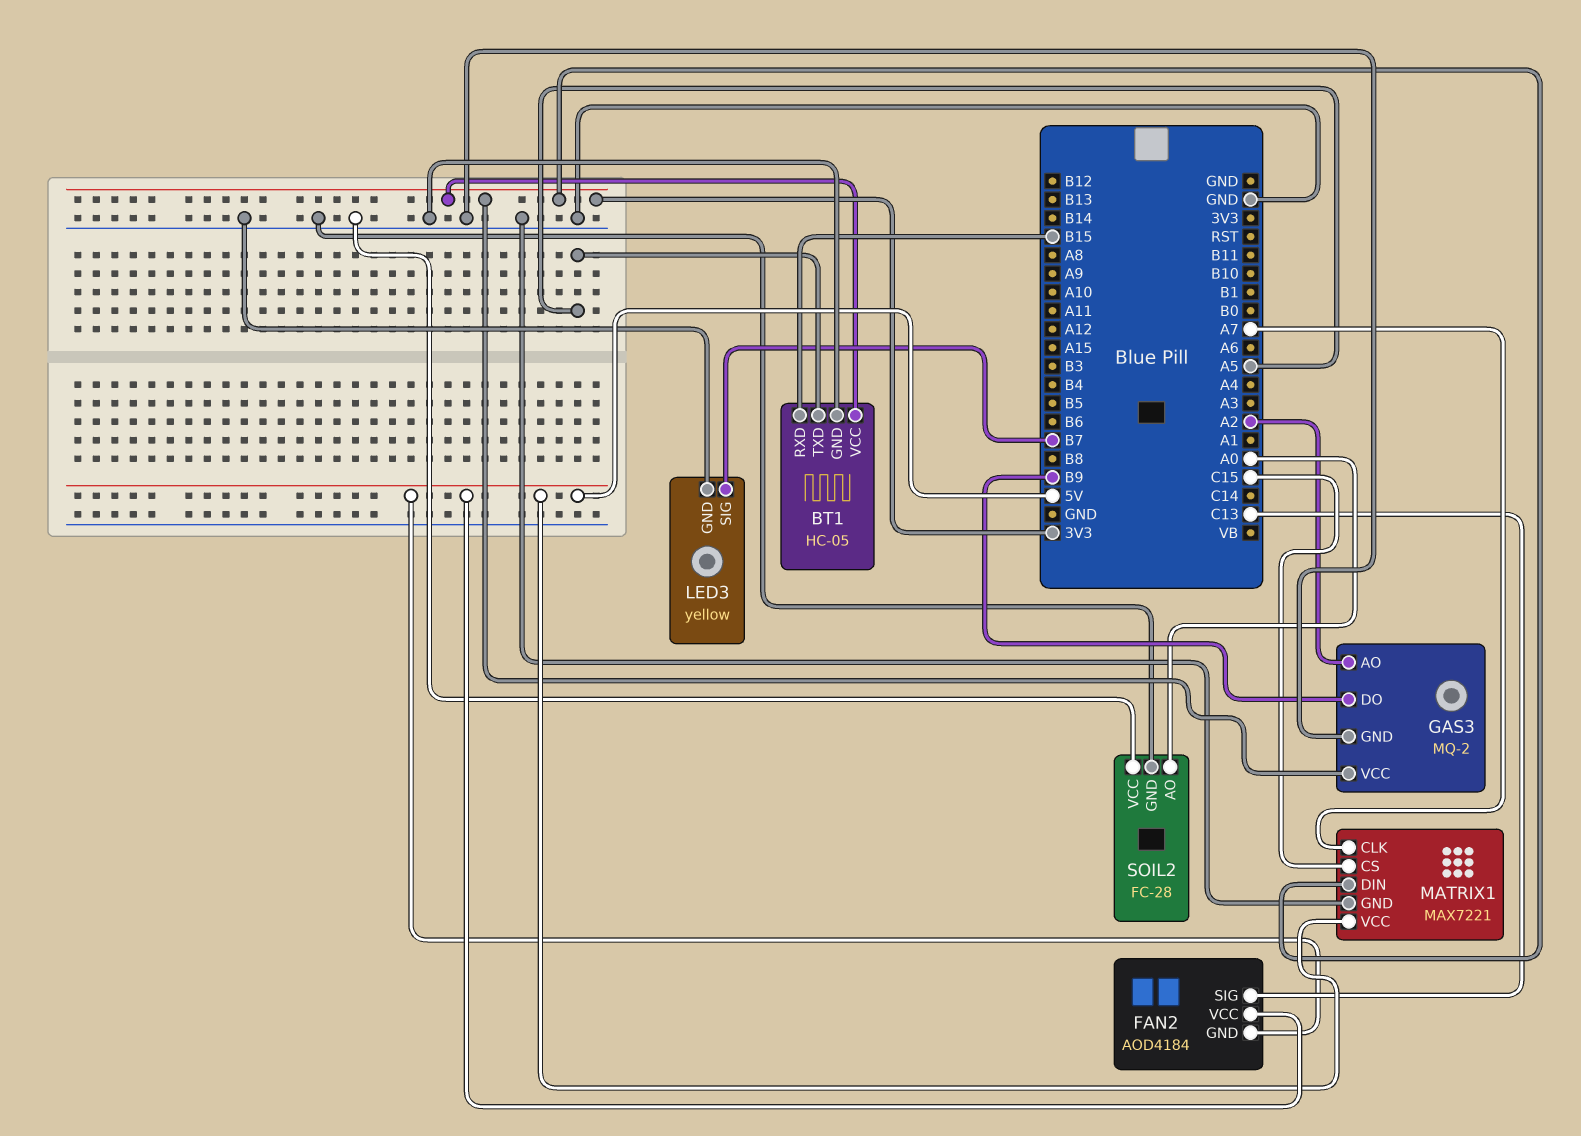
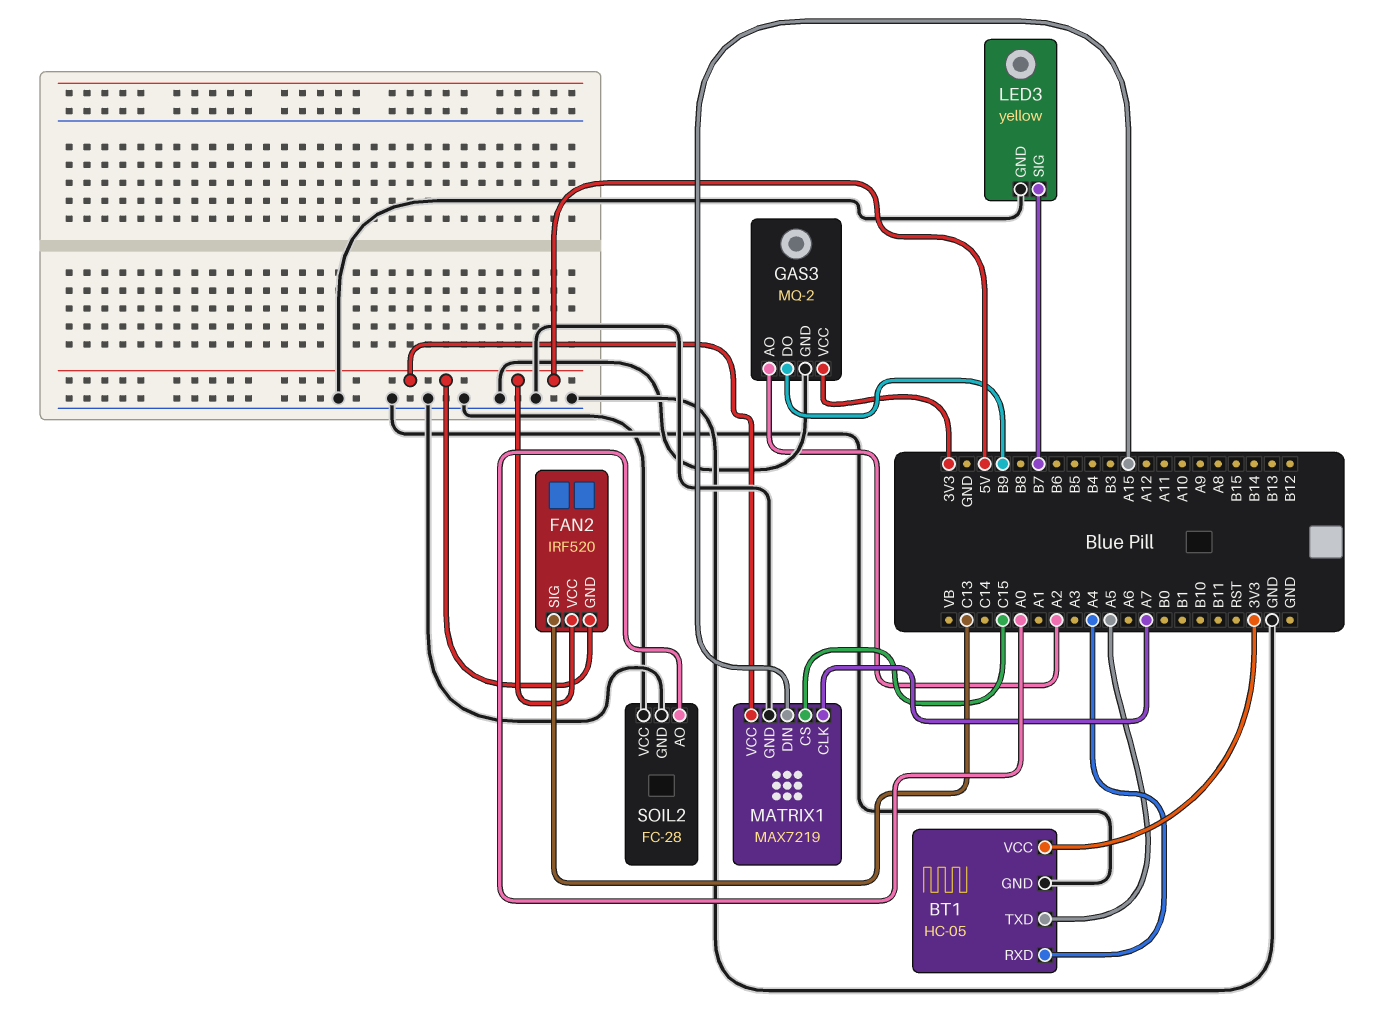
BT1 pin RXD: B15 -> A4
FAN2: AOD4184 -> IRF520
MATRIX1: MAX7221 -> MAX7219
MATRIX1 pin DIN: 3V3 -> A15

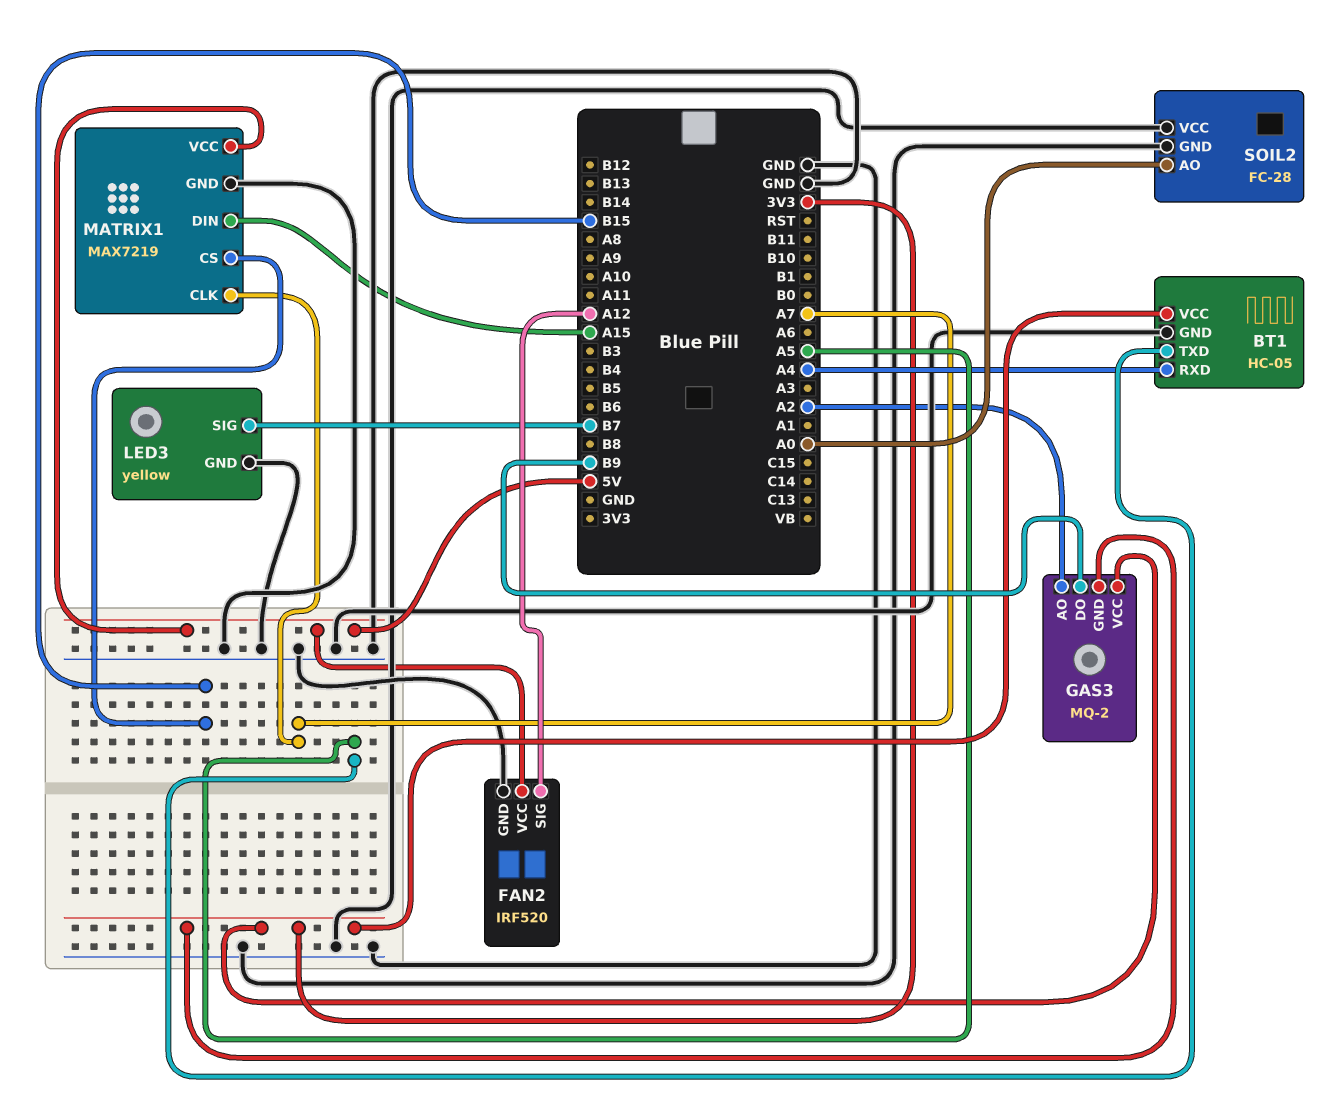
FAN2 pin GND: 5V -> GND
FAN2 pin SIG: C13 -> A12
GAS3 pin GND: GND -> 3V3
MATRIX1 pin CS: C15 -> B15

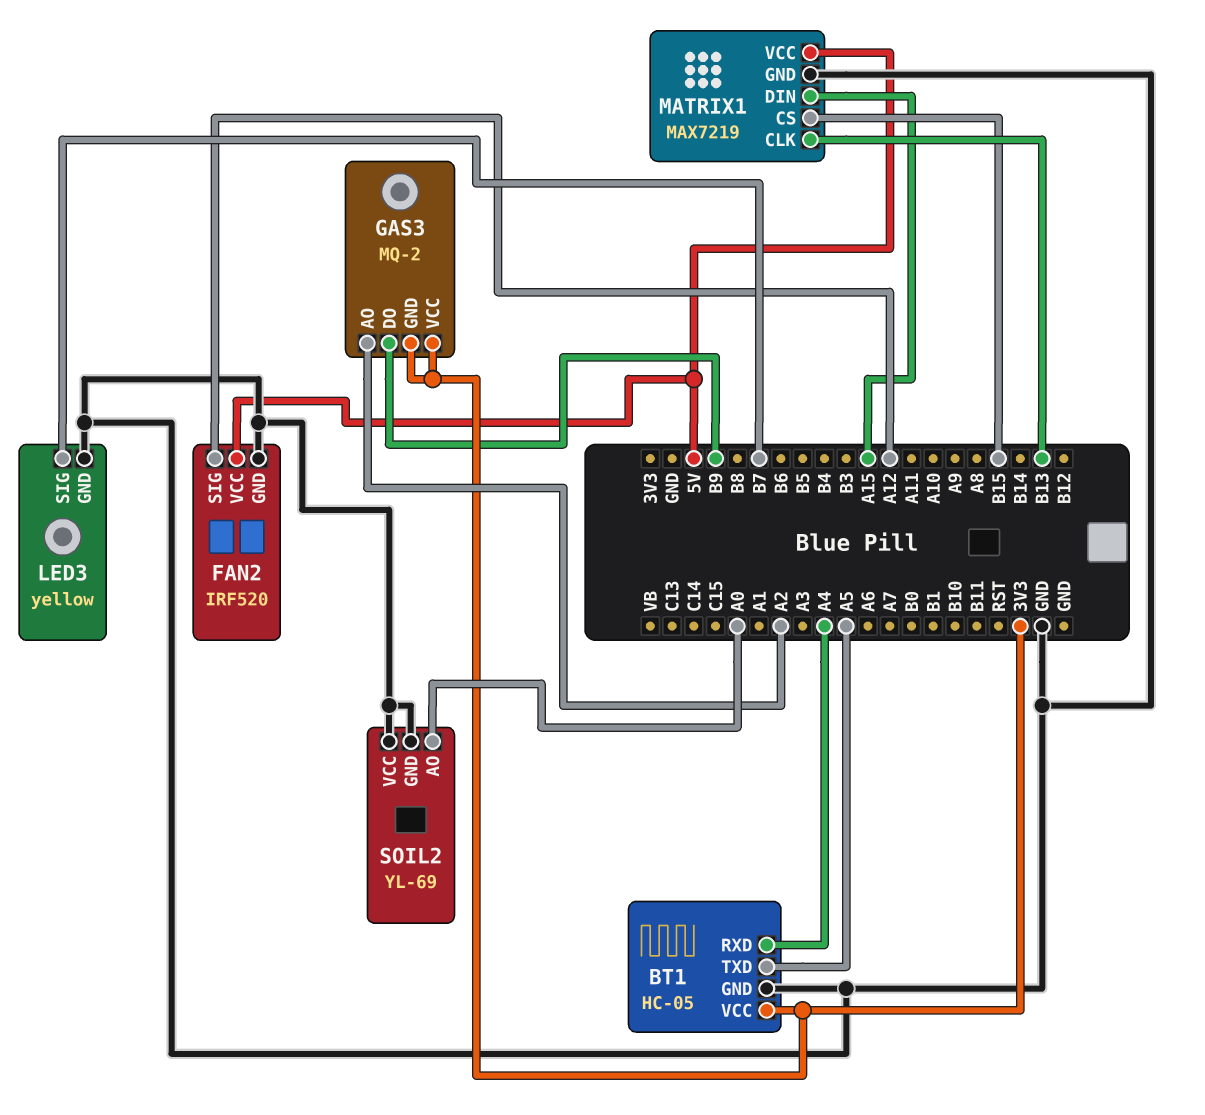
MATRIX1 pin CLK: A7 -> B13
SOIL2: FC-28 -> YL-69

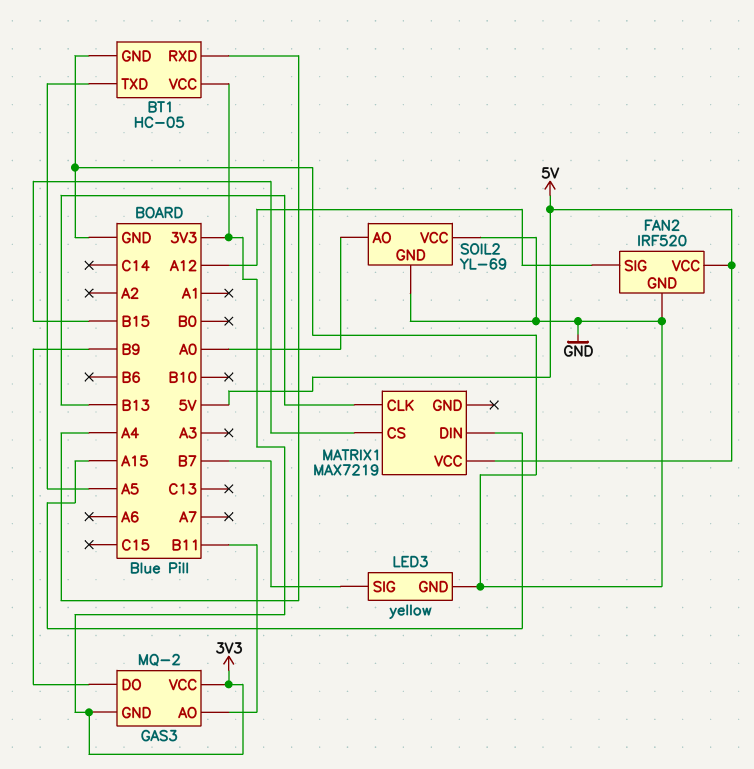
GAS3 pin AO: A2 -> B11
MATRIX1 pin GND: GND -> none

